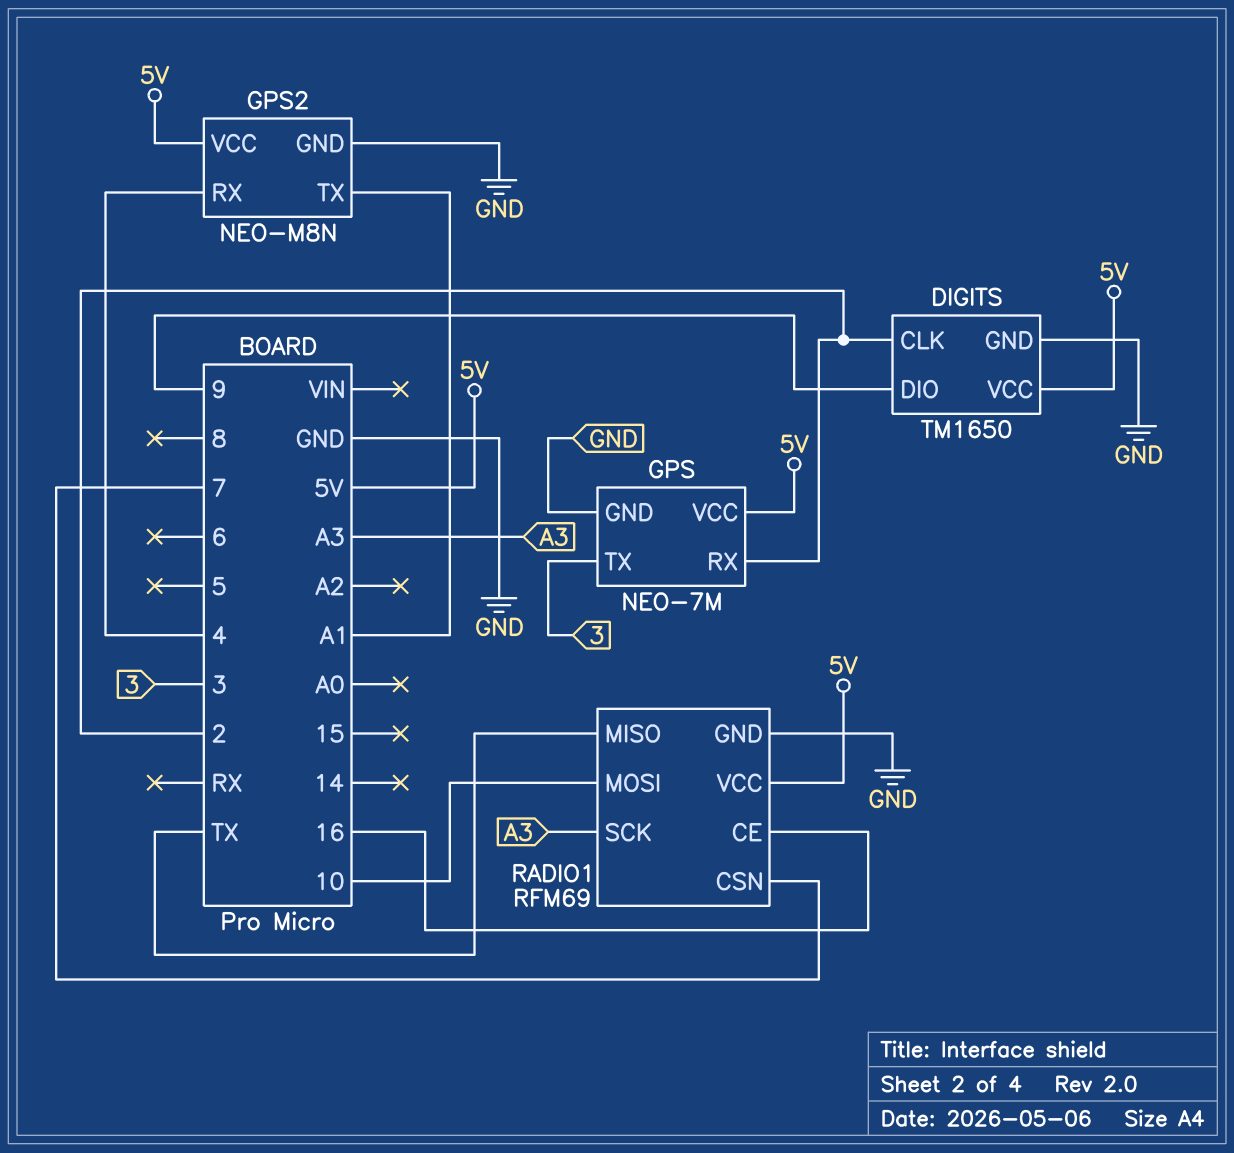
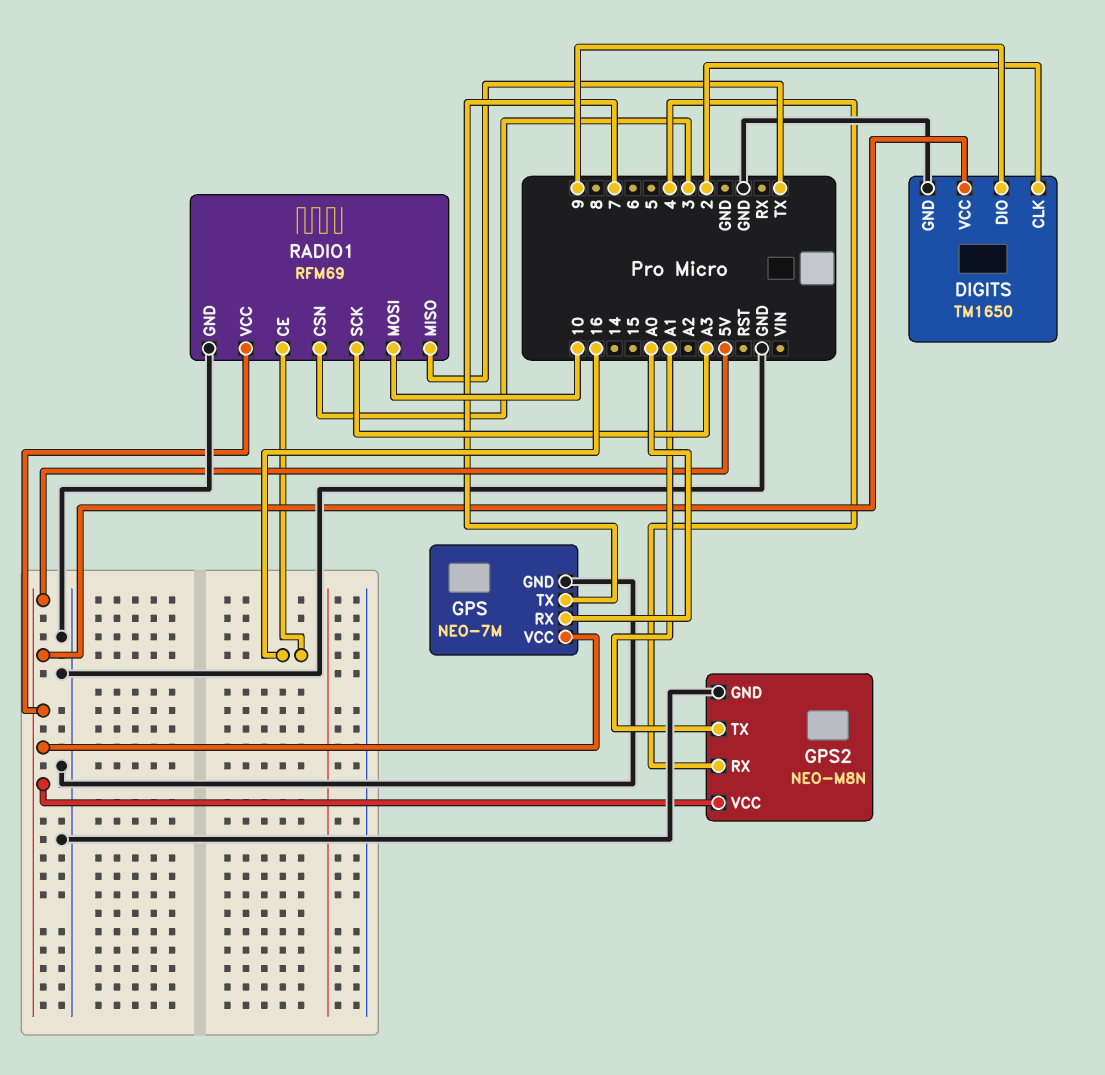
GPS pin RX: 2 -> A0
GPS pin TX: 3 -> 7
RADIO1 pin CSN: 7 -> 3

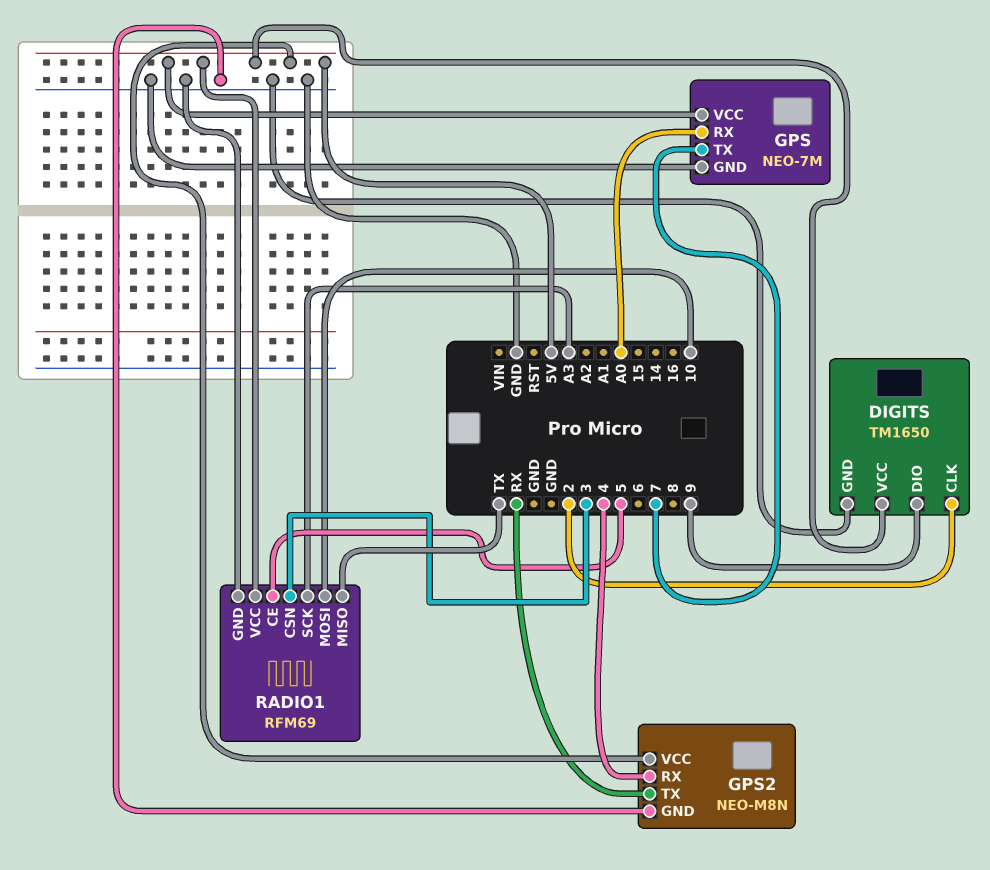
GPS2 pin TX: A1 -> RX
RADIO1 pin CE: 16 -> 5

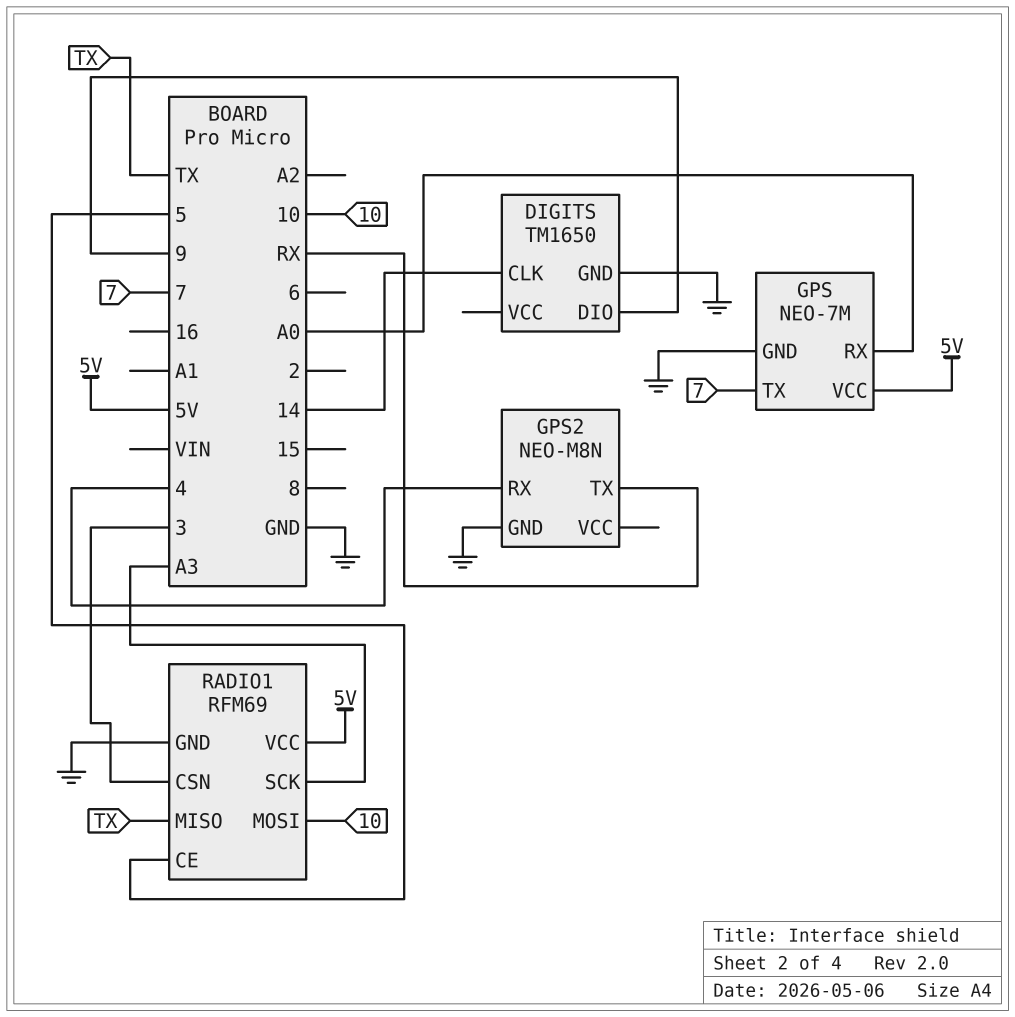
DIGITS pin CLK: 2 -> 14
DIGITS pin VCC: 5V -> none
GPS2 pin VCC: 5V -> none

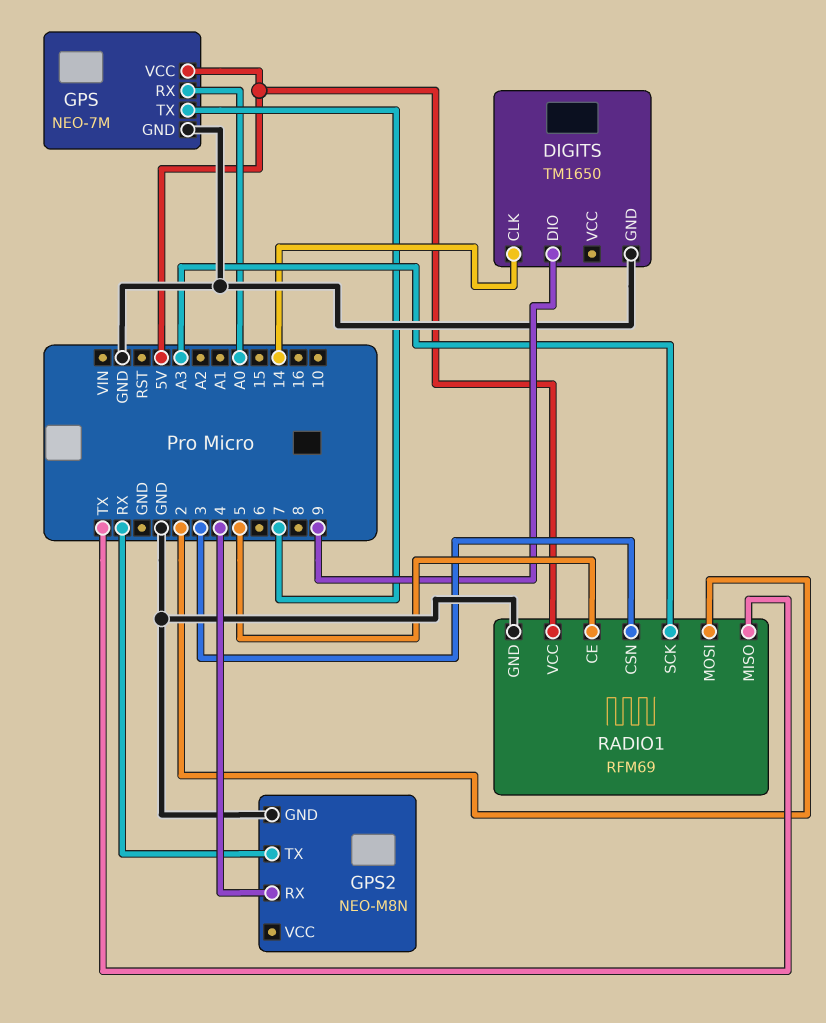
RADIO1 pin MOSI: 10 -> 2

